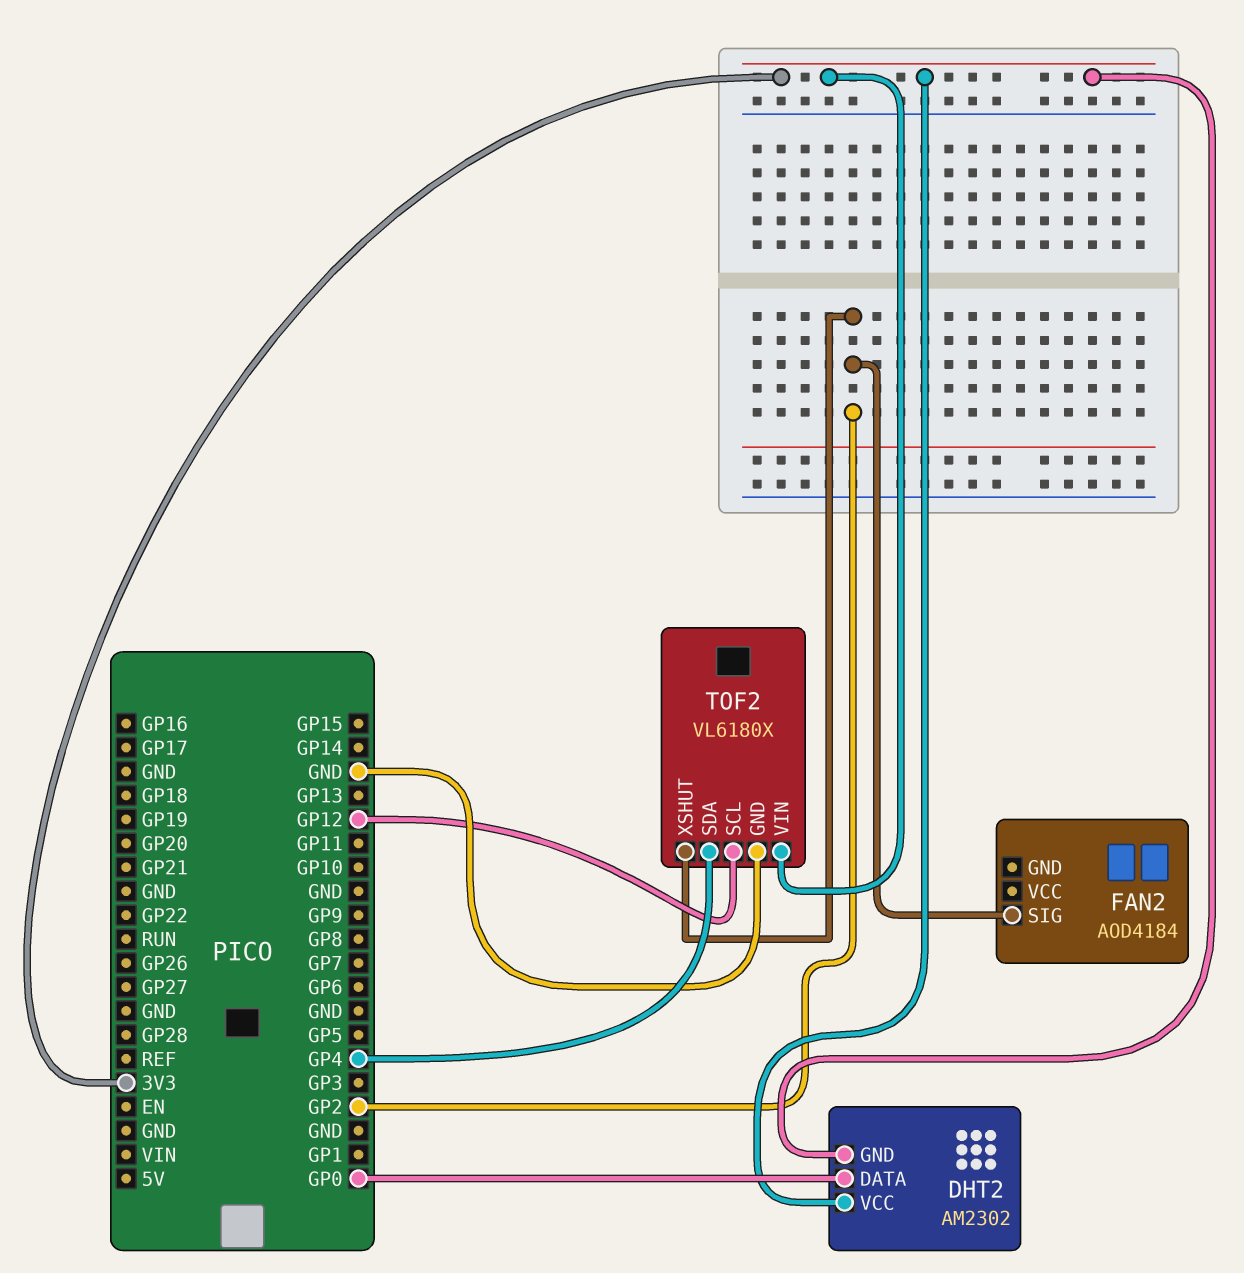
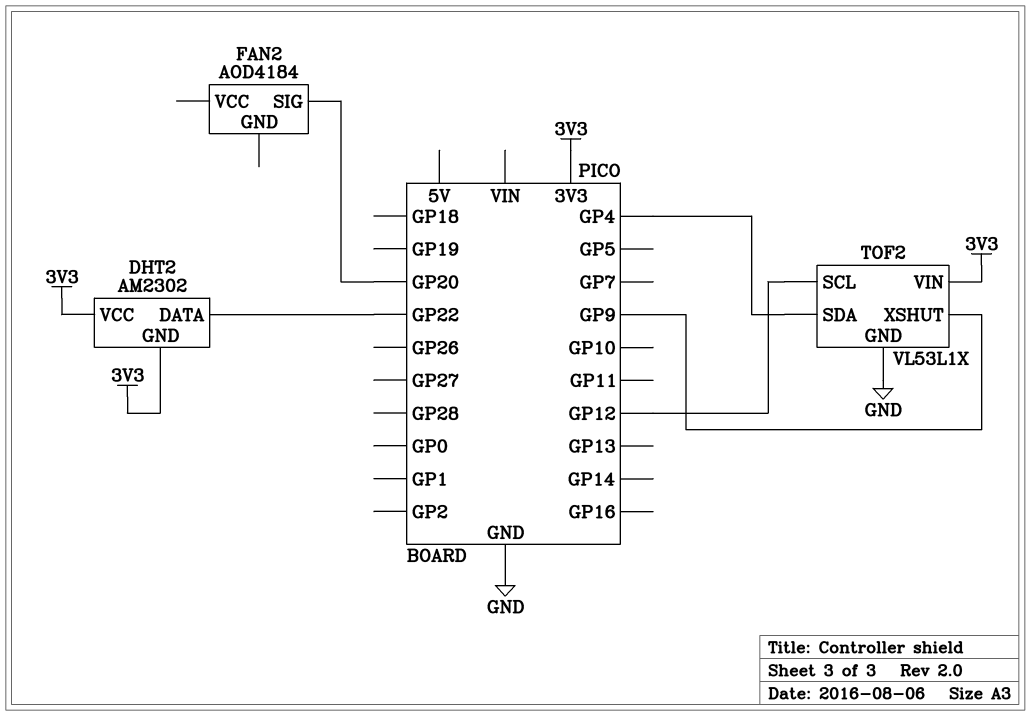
DHT2 pin DATA: GP0 -> GP22
FAN2 pin SIG: GP2 -> GP20
TOF2: VL6180X -> VL53L1X
TOF2 pin XSHUT: GP2 -> GP9

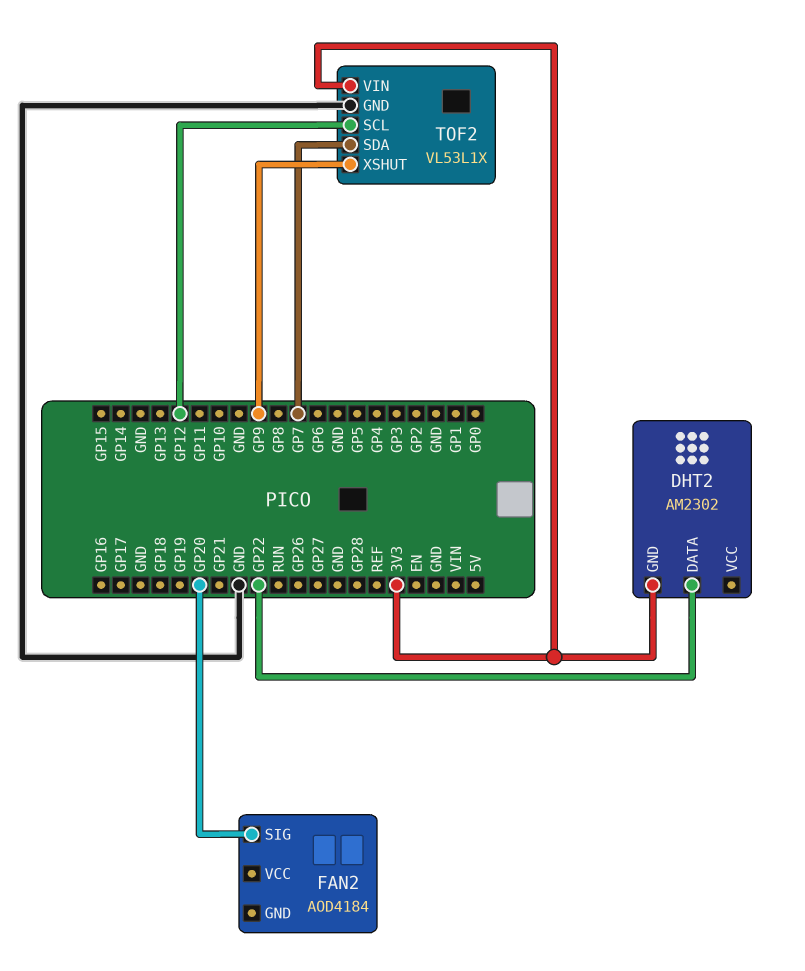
DHT2 pin VCC: 3V3 -> none
TOF2 pin SDA: GP4 -> GP7

